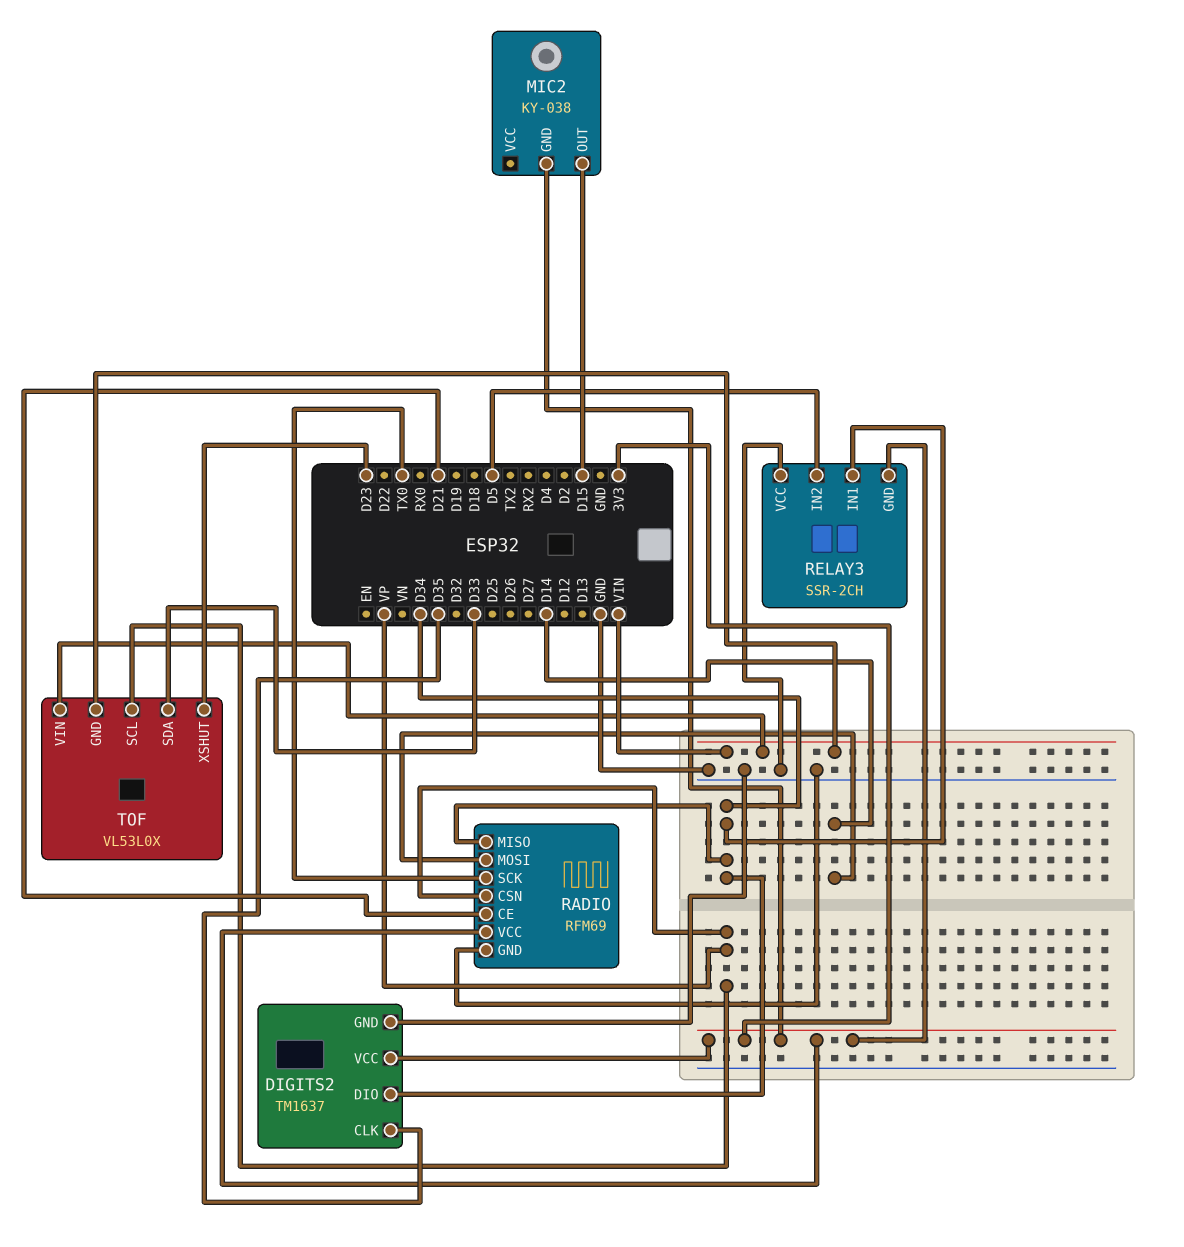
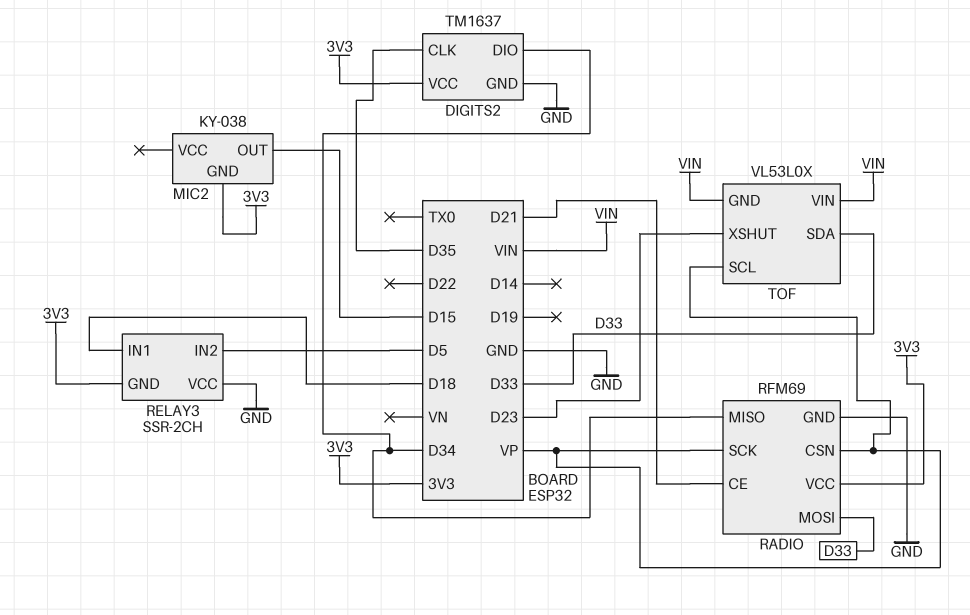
RADIO pin MOSI: D14 -> D33
RADIO pin SCK: TX0 -> VP
RELAY3 pin IN1: D34 -> D18

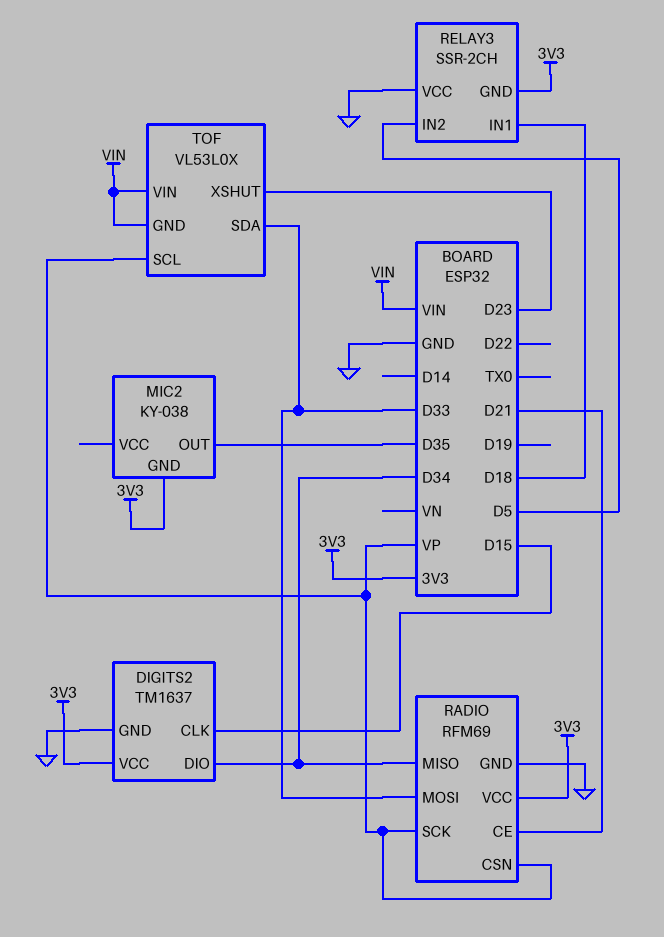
DIGITS2 pin CLK: D35 -> D15
MIC2 pin OUT: D15 -> D35

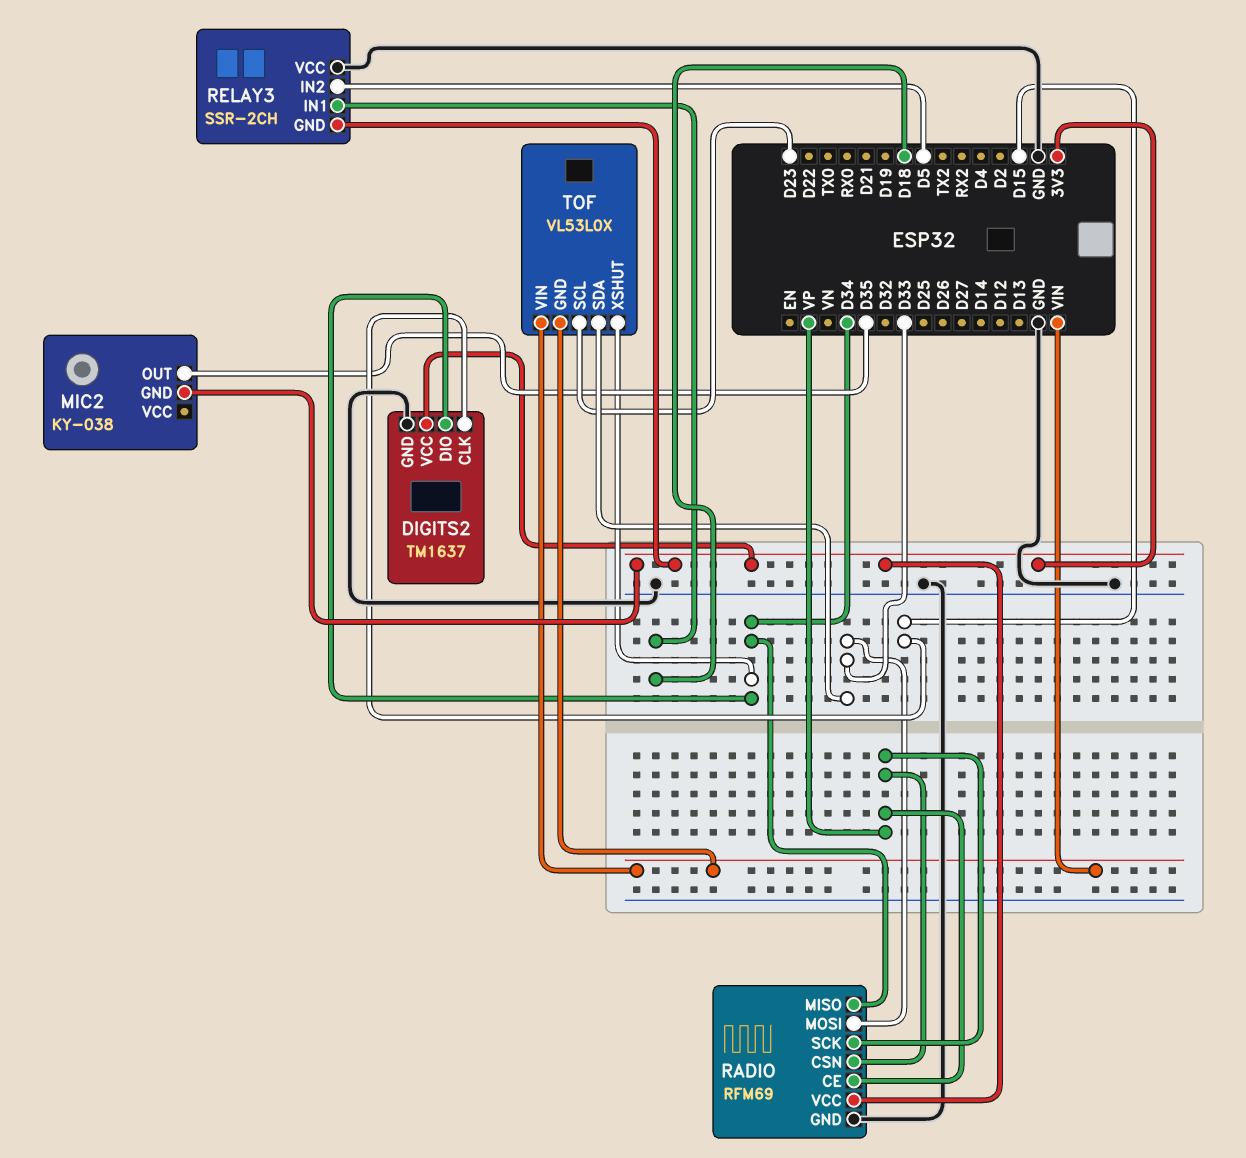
RADIO pin CE: D21 -> VP
TOF pin SCL: VP -> D23
TOF pin XSHUT: D23 -> D34

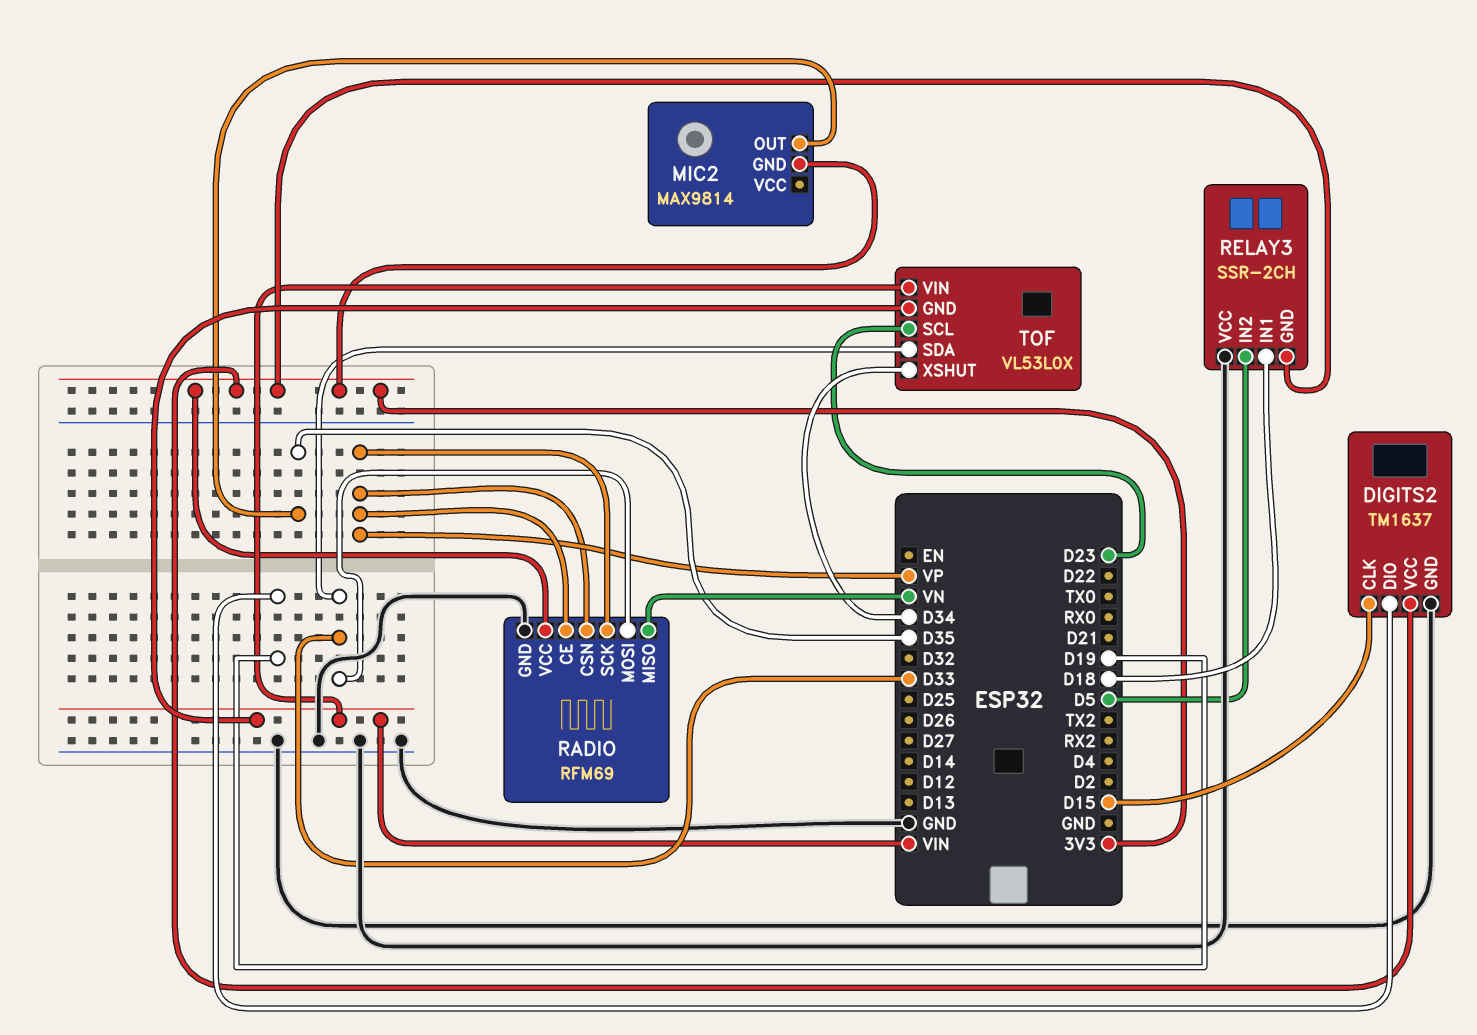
DIGITS2 pin DIO: D34 -> D19
MIC2: KY-038 -> MAX9814
RADIO pin MISO: D34 -> VN

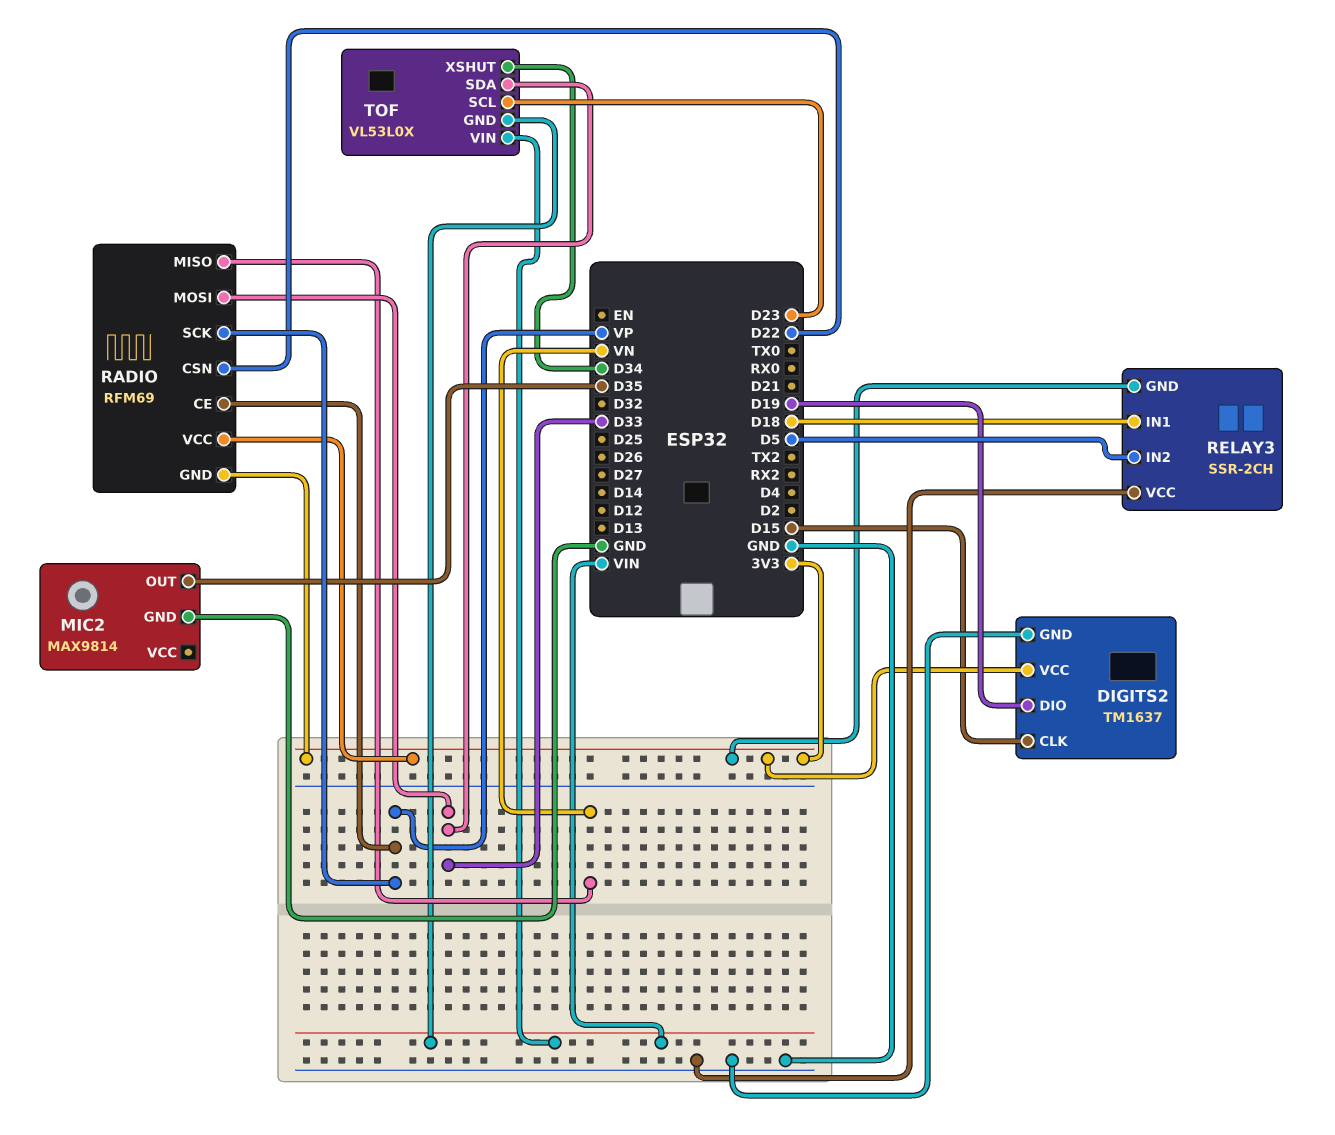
MIC2 pin GND: 3V3 -> GND
RADIO pin CSN: VP -> D22
RADIO pin GND: GND -> 3V3

